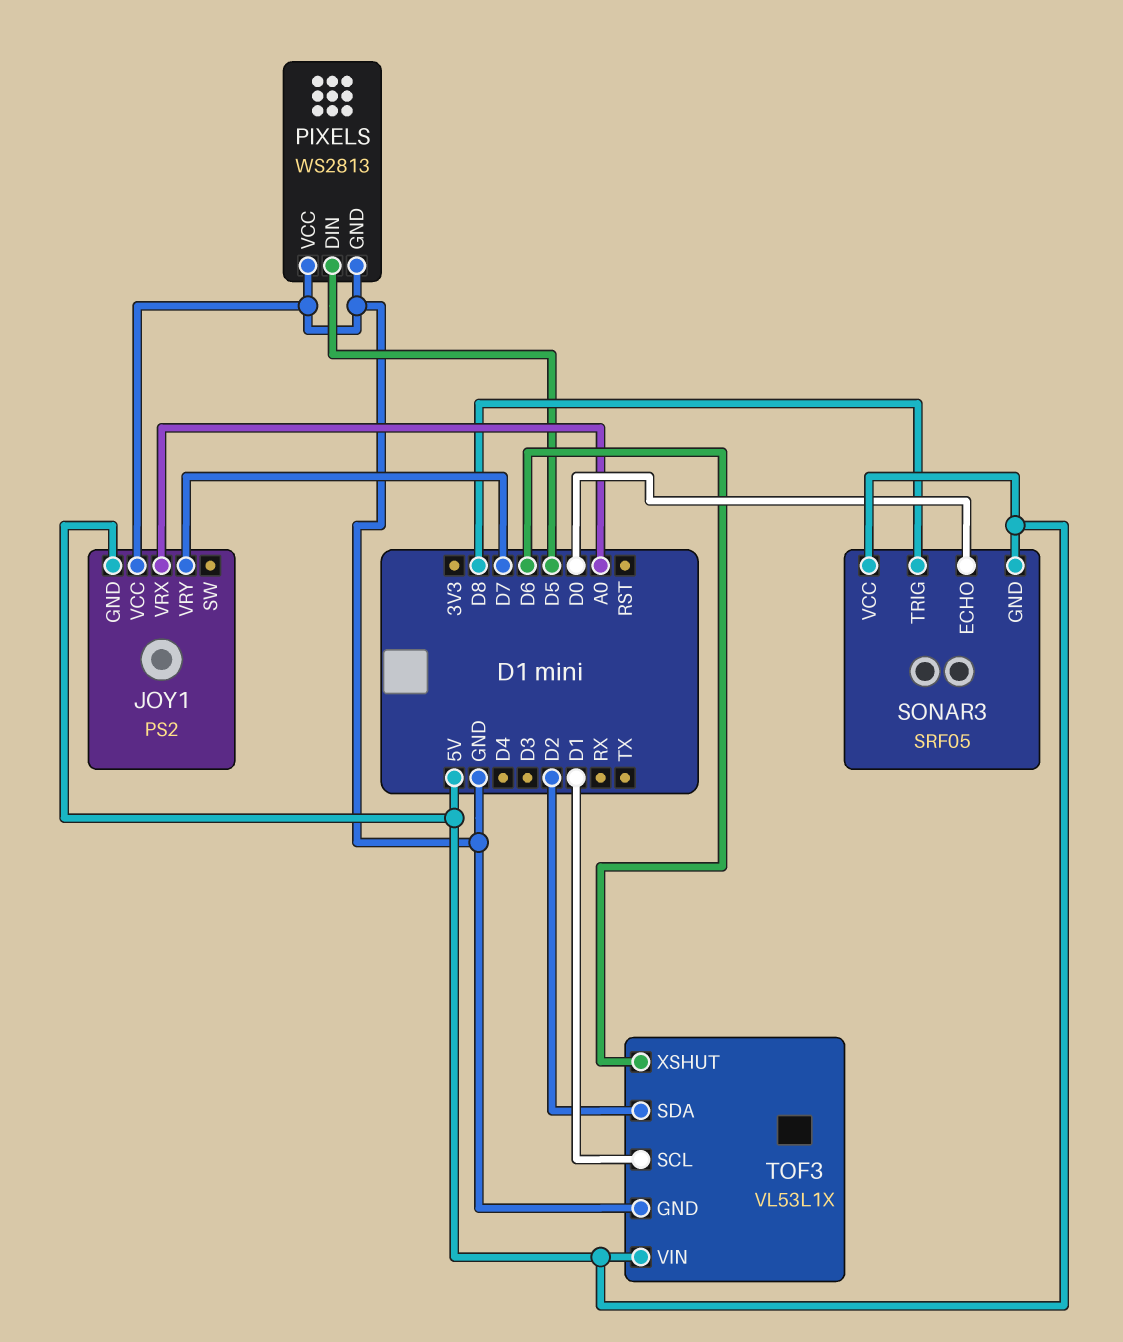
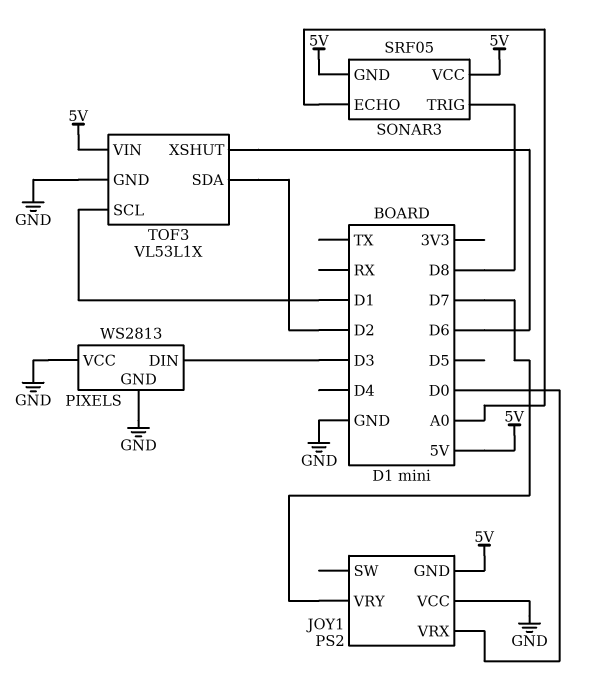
JOY1 pin VRX: A0 -> D0
PIXELS pin DIN: D5 -> D3
SONAR3 pin ECHO: D0 -> A0

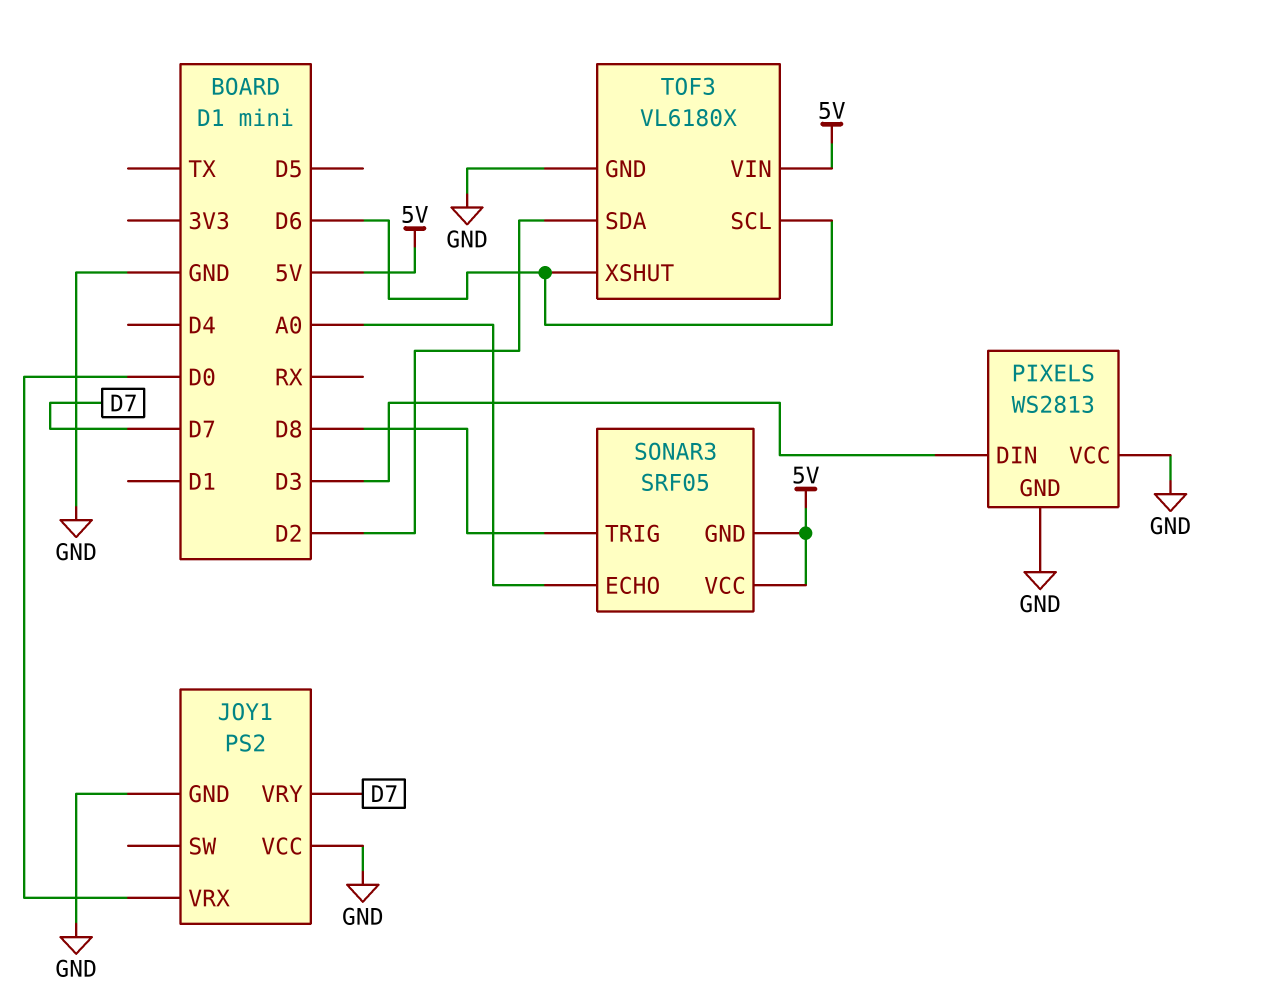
JOY1 pin GND: 5V -> GND
TOF3: VL53L1X -> VL6180X
TOF3 pin SCL: D1 -> D6

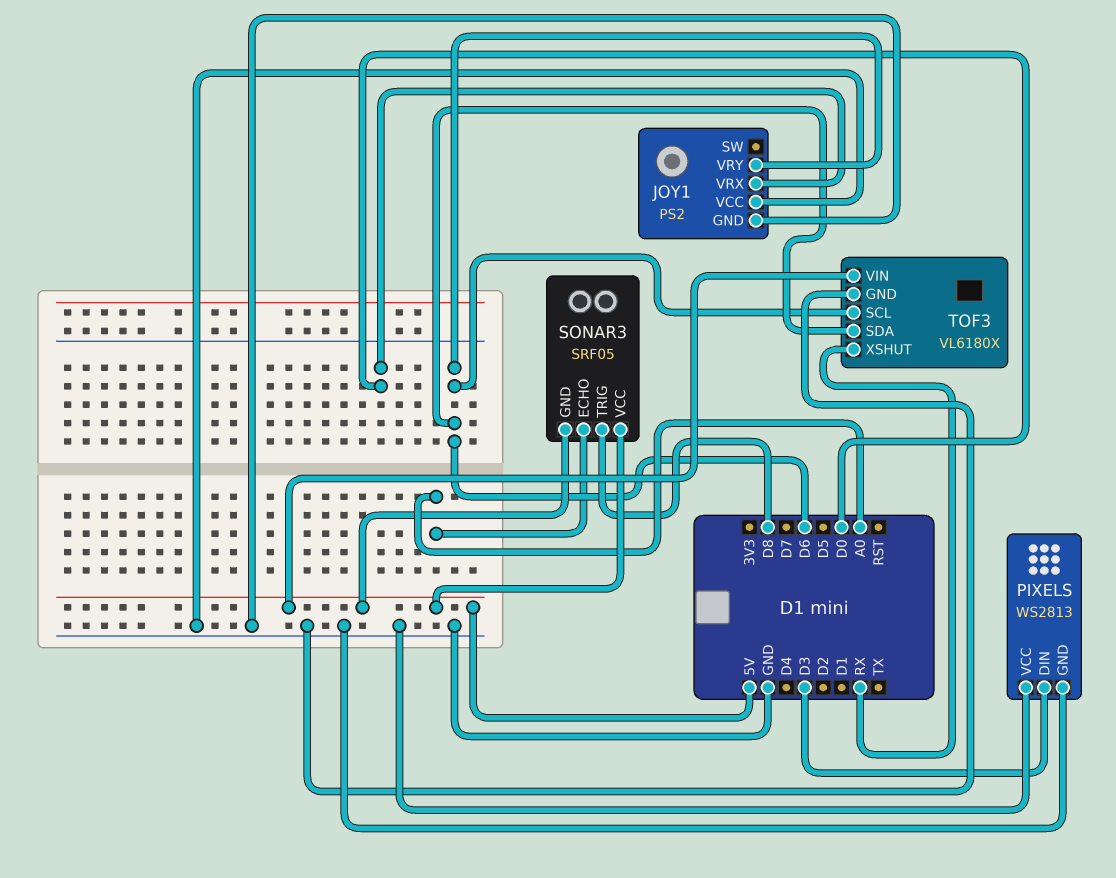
JOY1 pin VRY: D7 -> D6
TOF3 pin SDA: D2 -> D6
TOF3 pin XSHUT: D6 -> RX

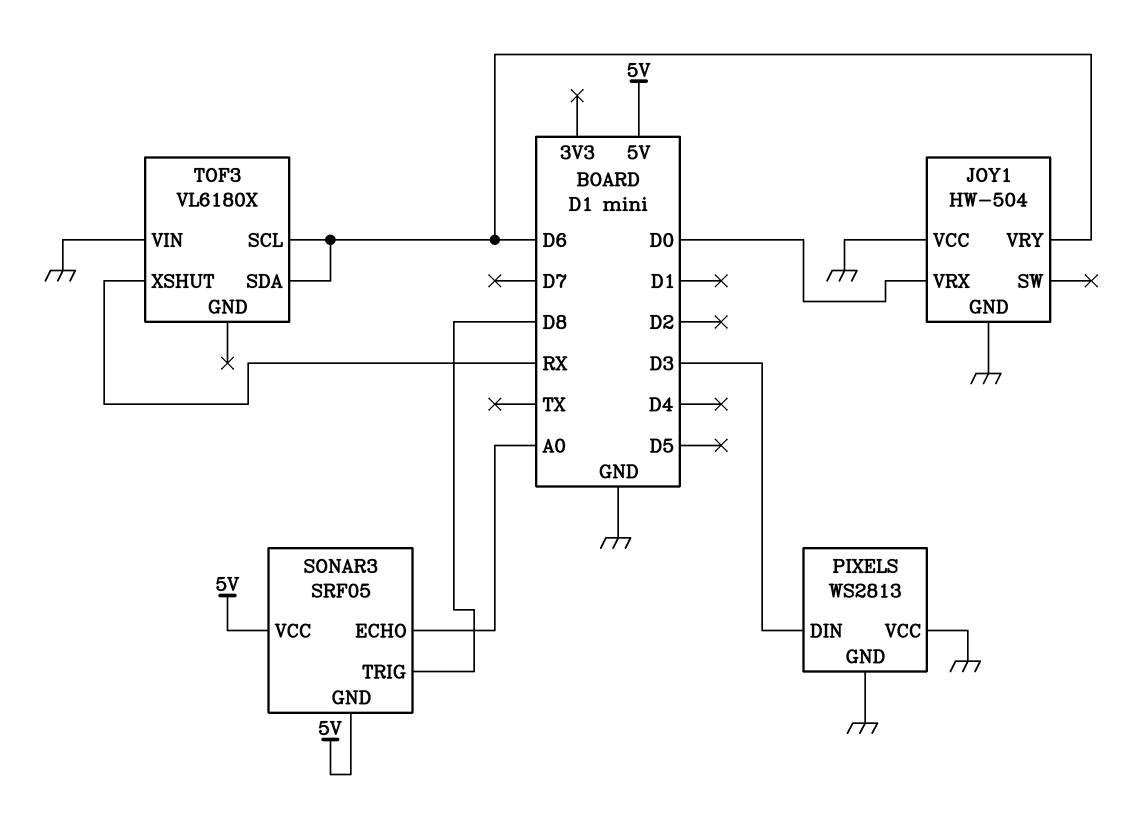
JOY1: PS2 -> HW-504
TOF3 pin GND: GND -> none
TOF3 pin VIN: 5V -> GND

